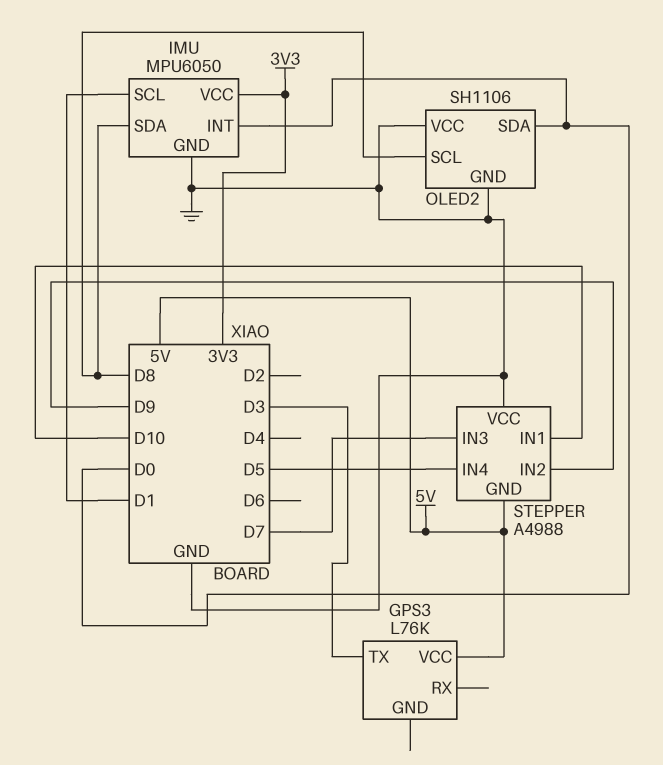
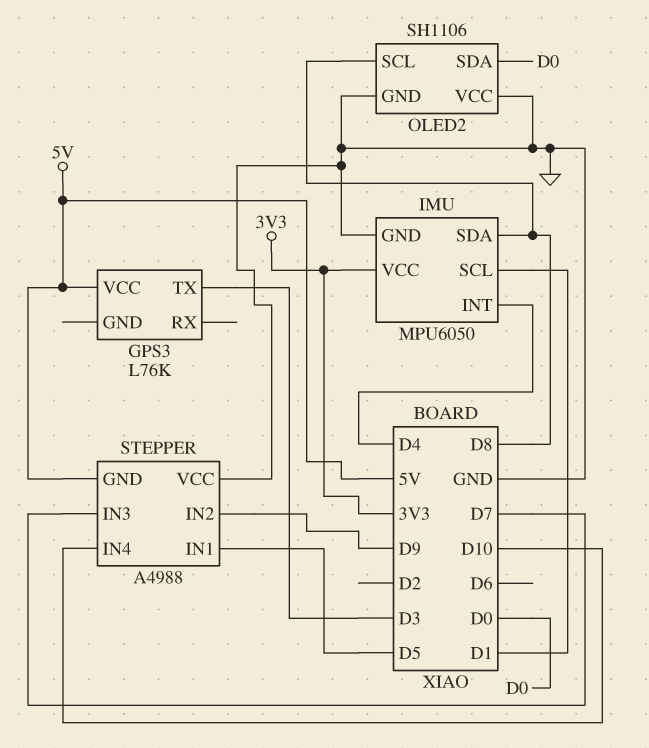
IMU pin INT: D0 -> D4
STEPPER pin IN1: D10 -> D5
STEPPER pin IN4: D5 -> D10

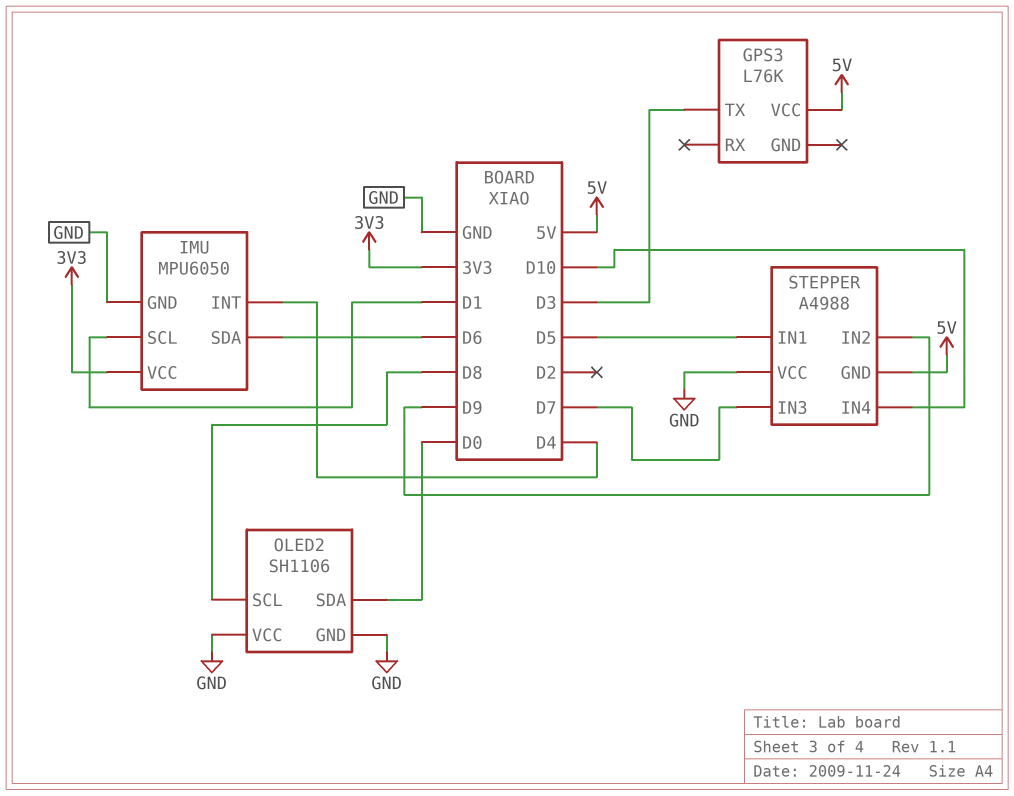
IMU pin SDA: D8 -> D6

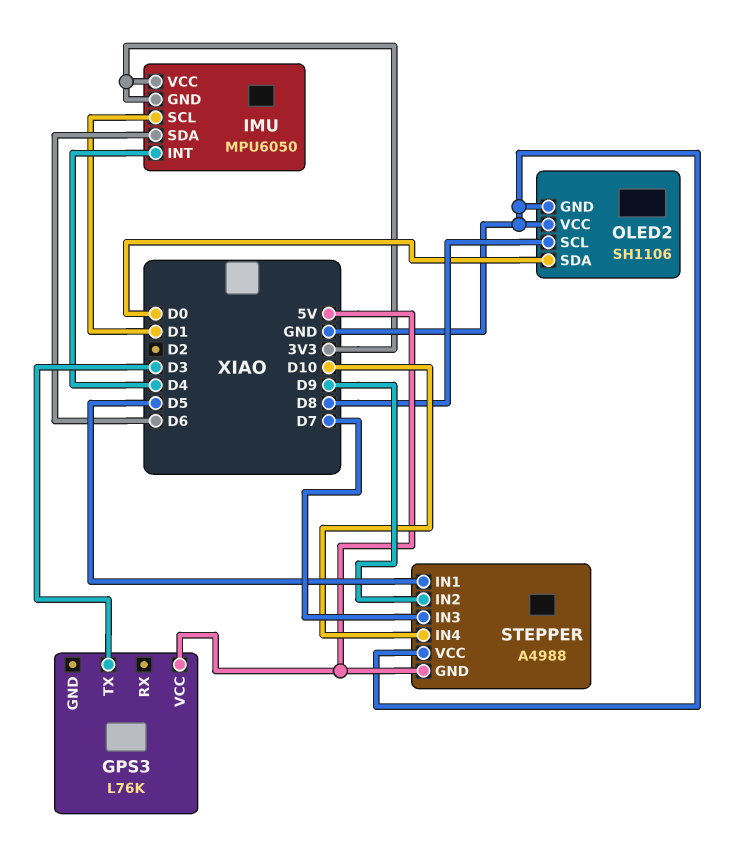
IMU pin GND: GND -> 3V3

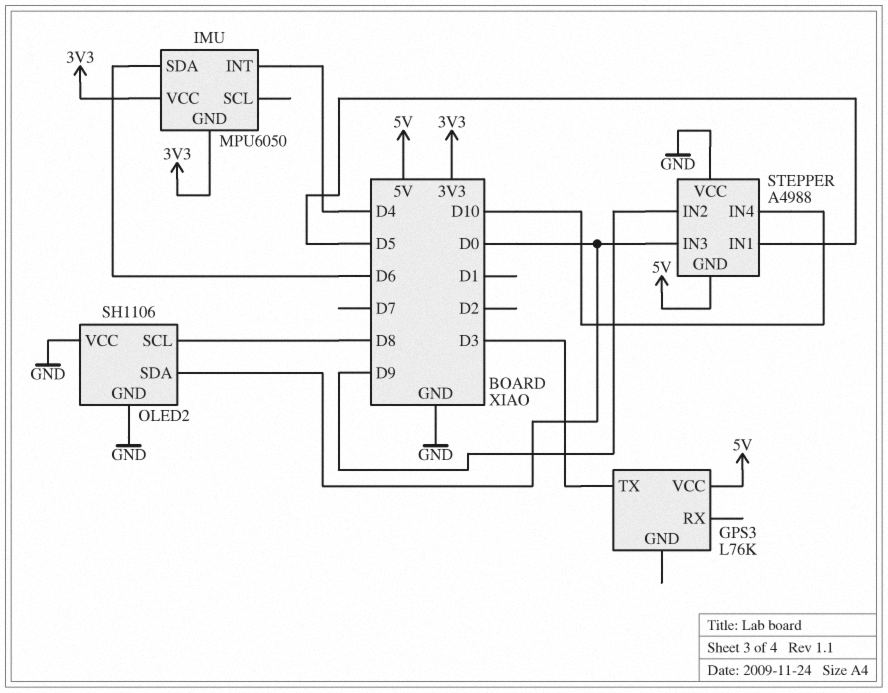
IMU pin SCL: D1 -> none
STEPPER pin IN3: D7 -> D0

